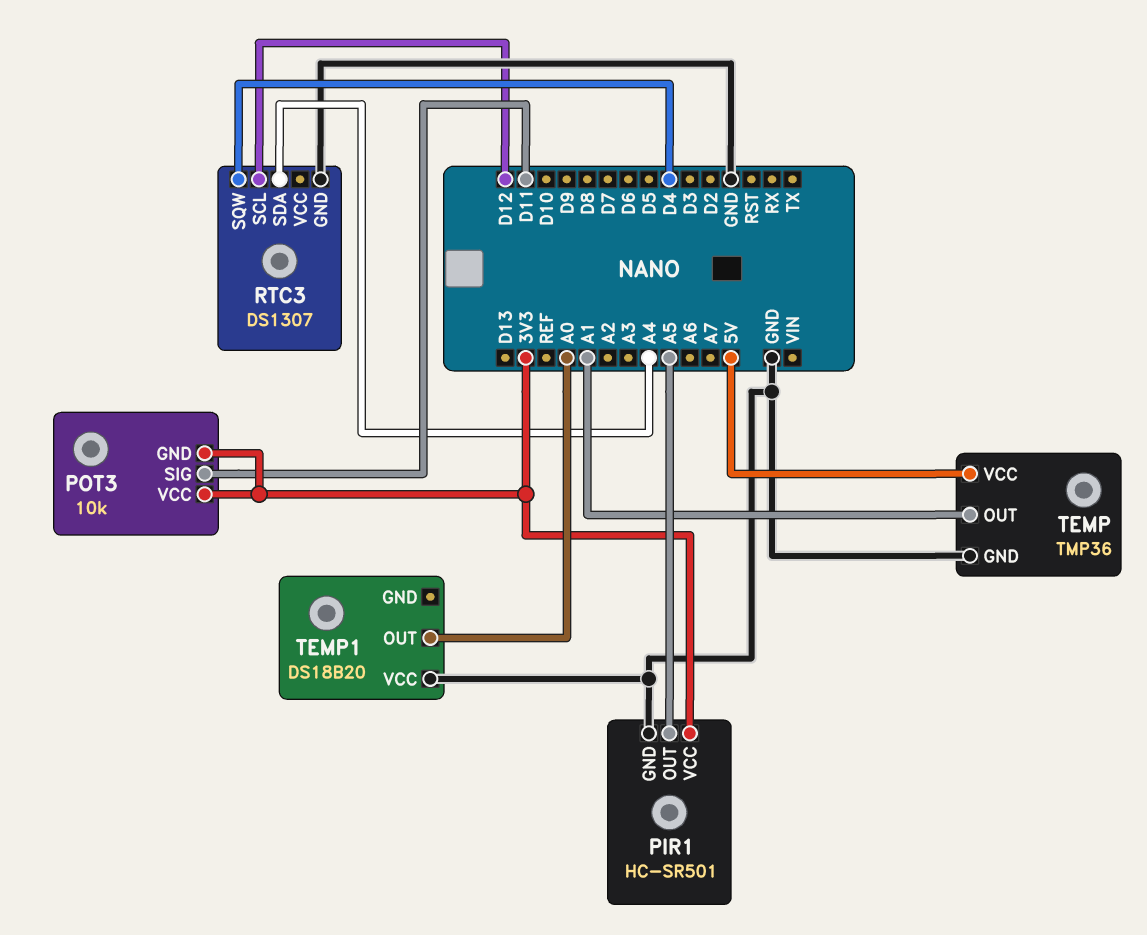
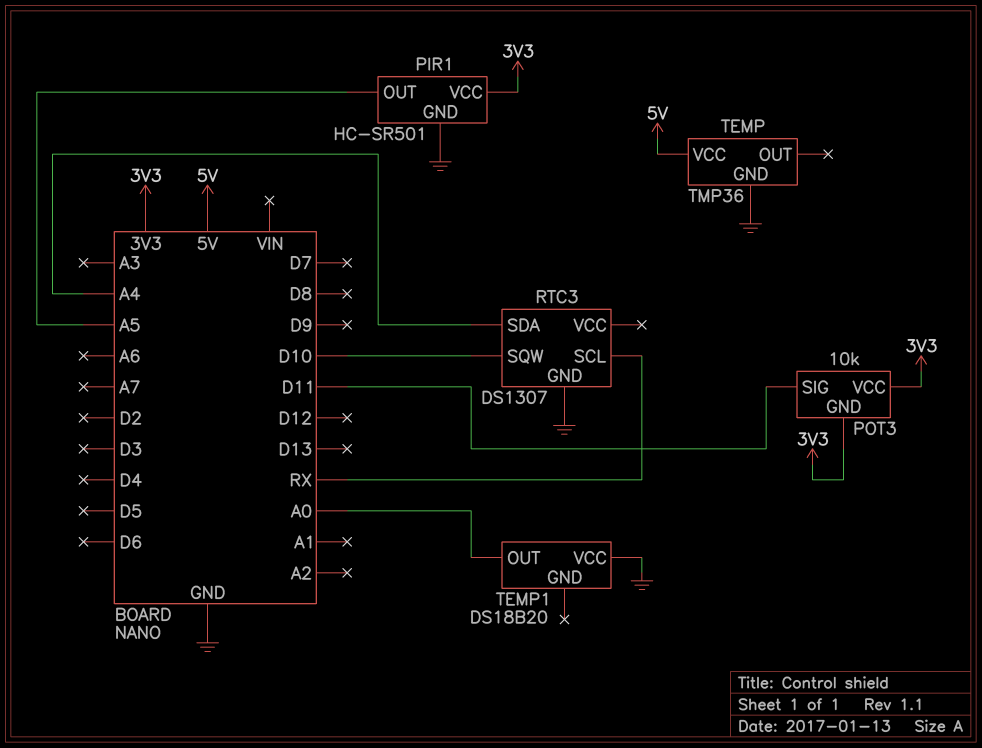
RTC3 pin SCL: D12 -> RX
RTC3 pin SQW: D4 -> D10
TEMP pin OUT: A1 -> none

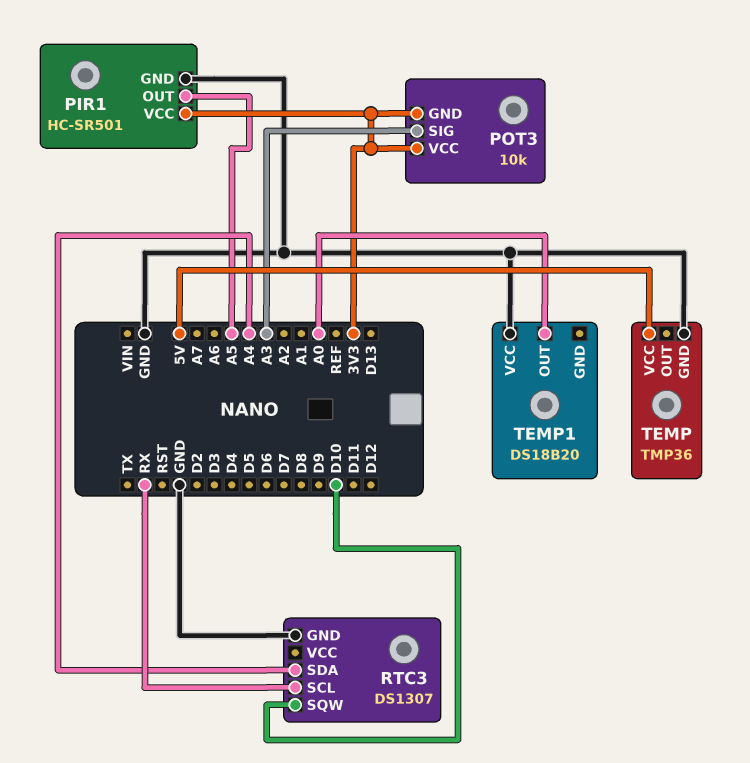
POT3 pin SIG: D11 -> A3

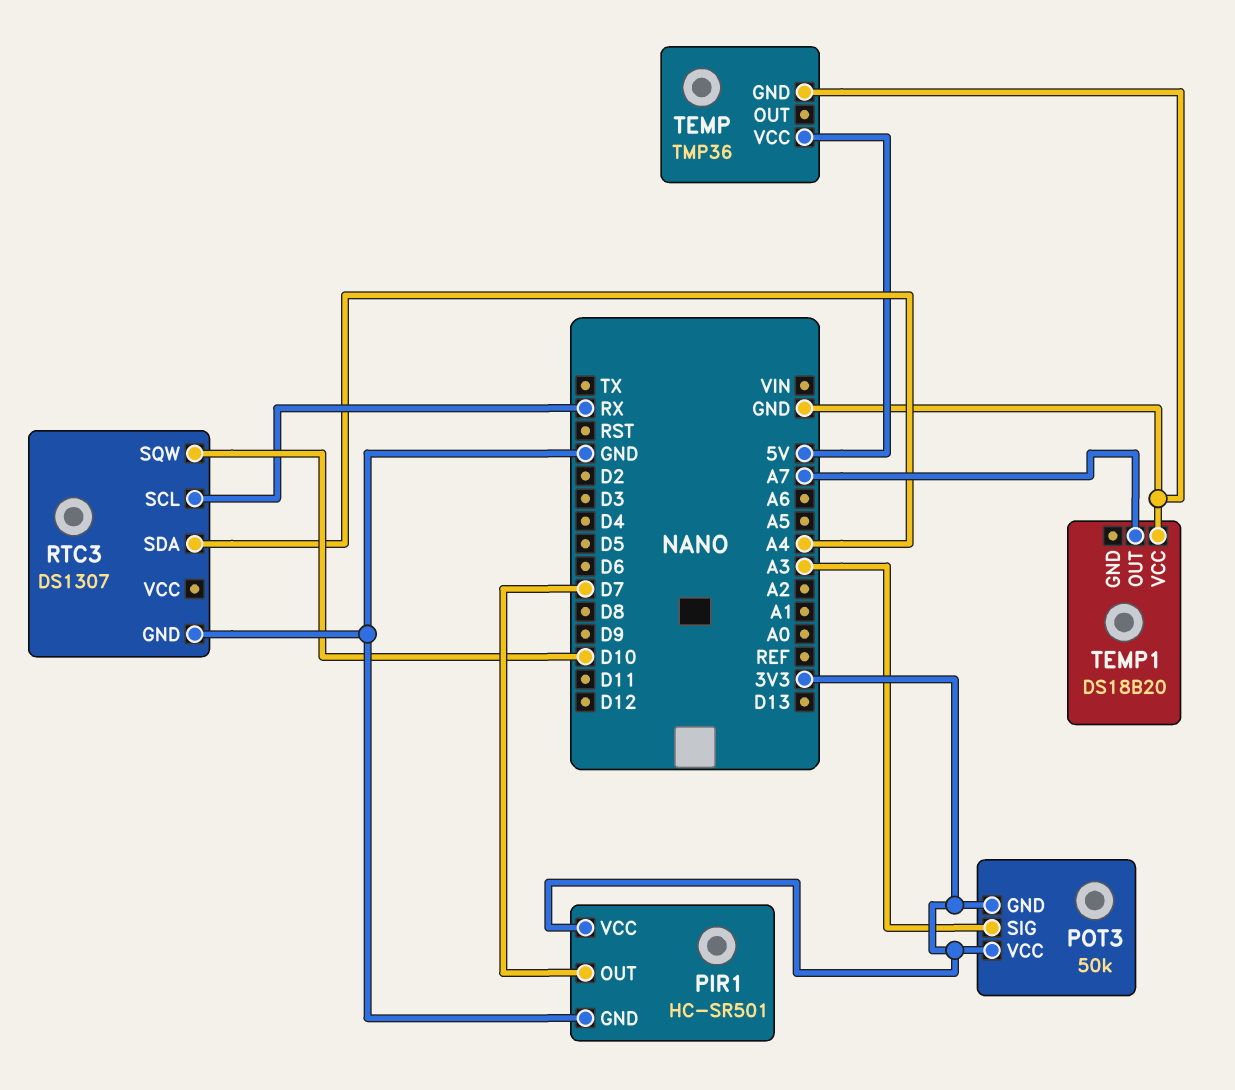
PIR1 pin OUT: A5 -> D7
POT3: 10k -> 50k
TEMP1 pin OUT: A0 -> A7

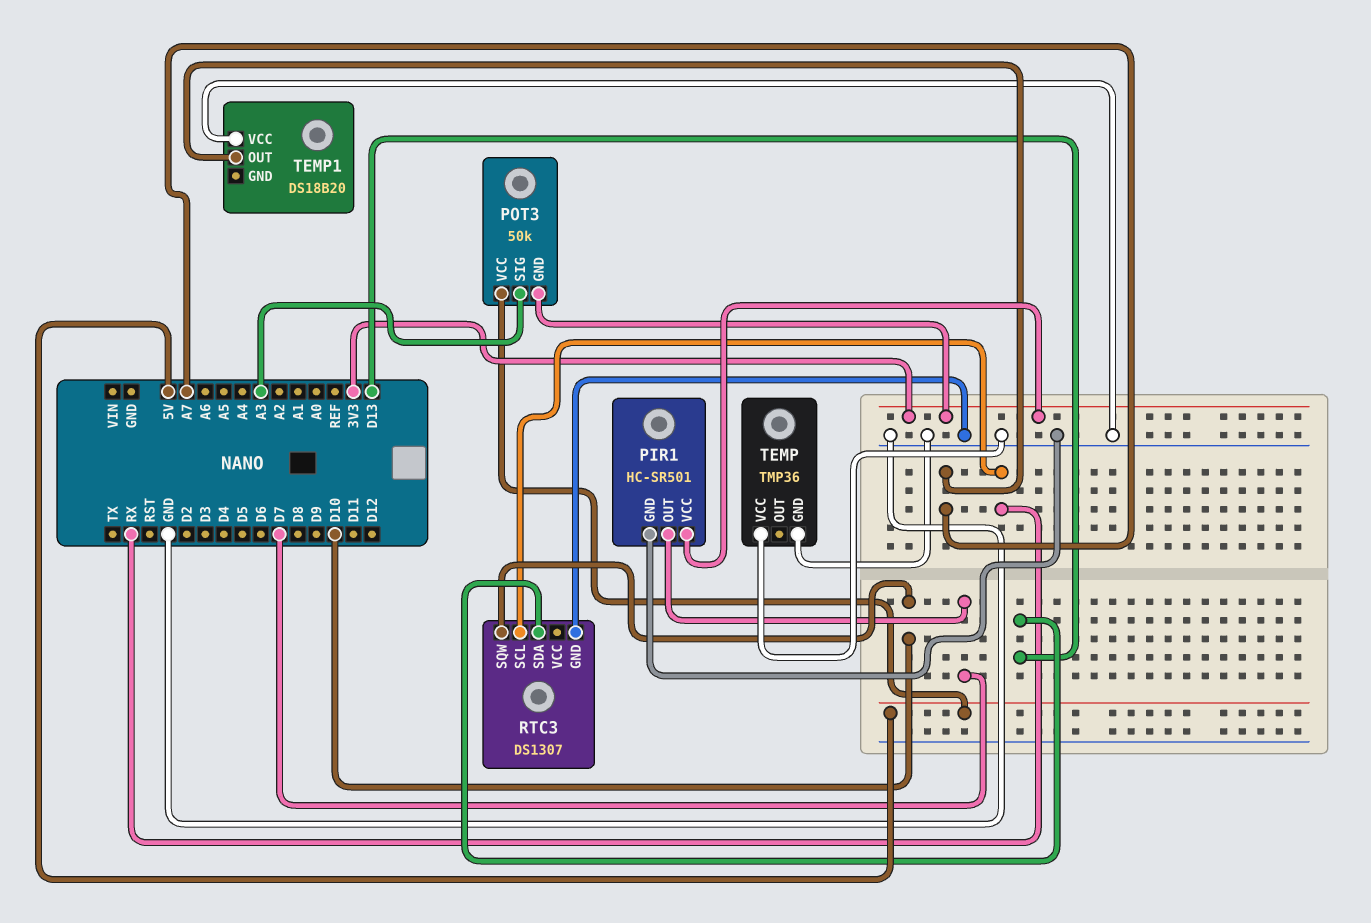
POT3 pin VCC: 3V3 -> 5V
RTC3 pin SDA: A4 -> D13
TEMP pin VCC: 5V -> GND

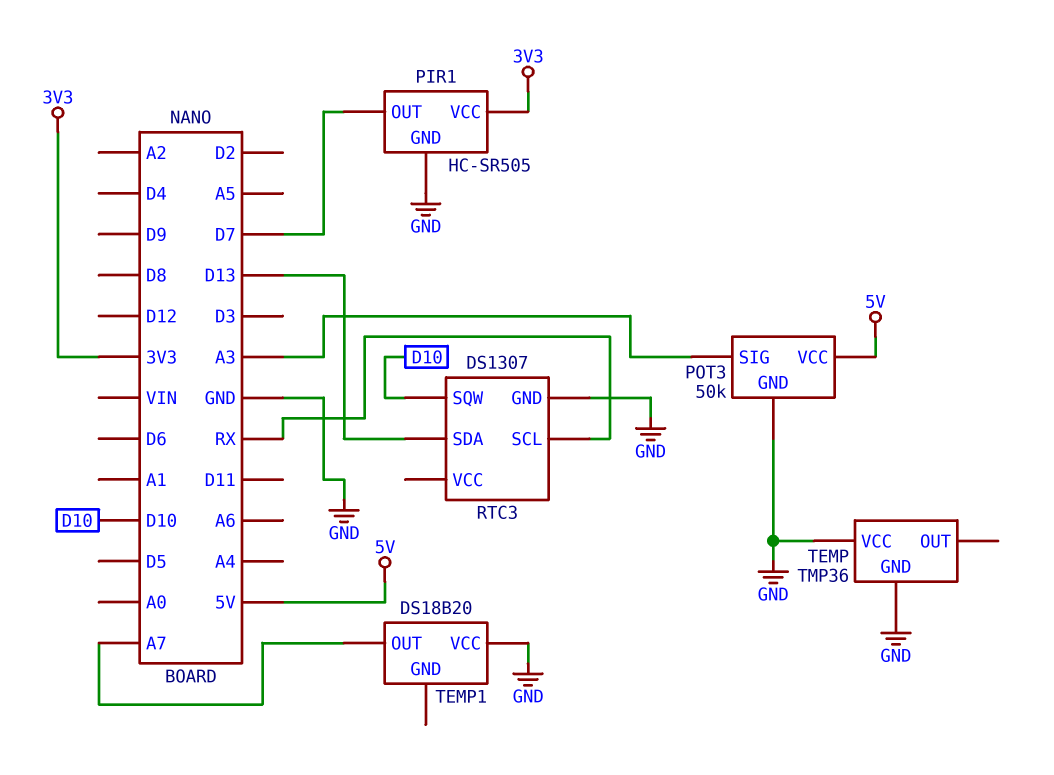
PIR1: HC-SR501 -> HC-SR505
POT3 pin GND: 3V3 -> GND

